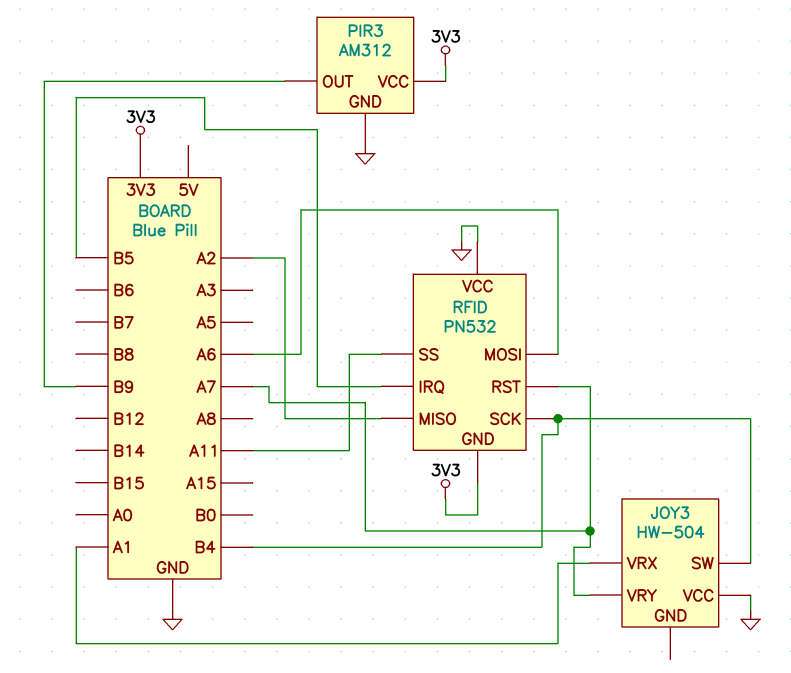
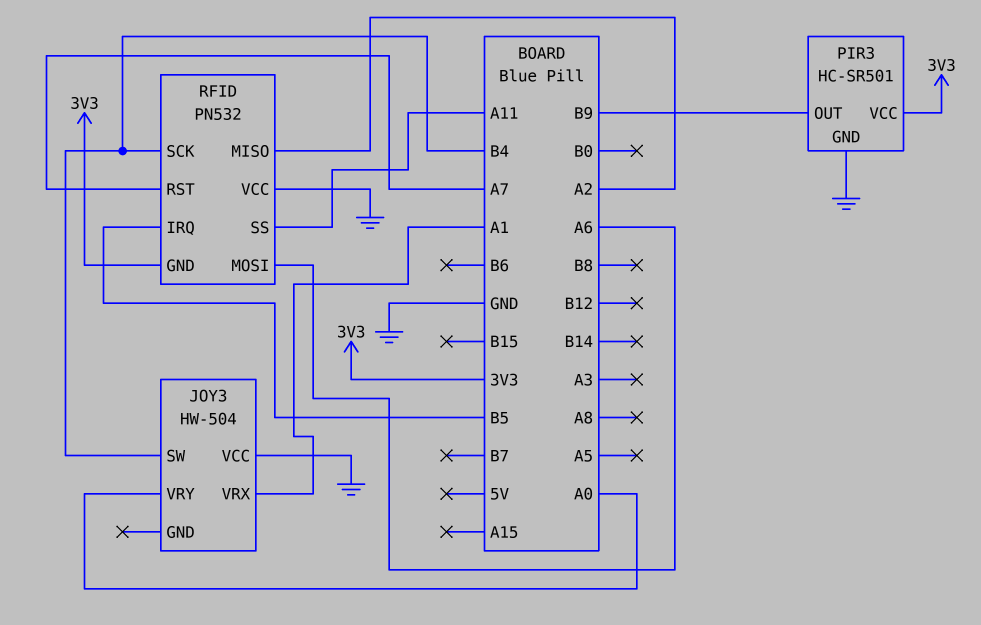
JOY3 pin VRY: A7 -> A0
PIR3: AM312 -> HC-SR501

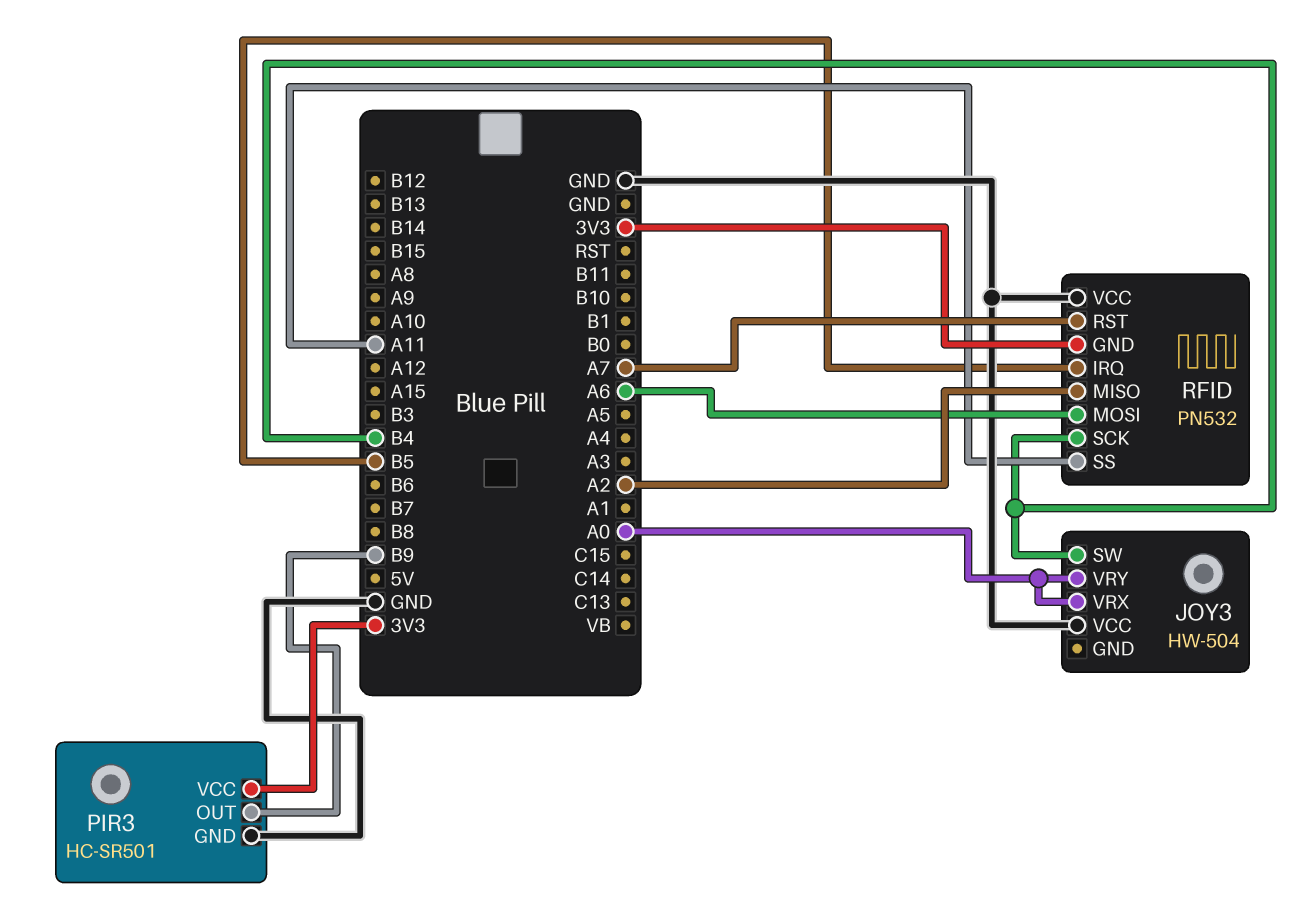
JOY3 pin VRX: A1 -> A0

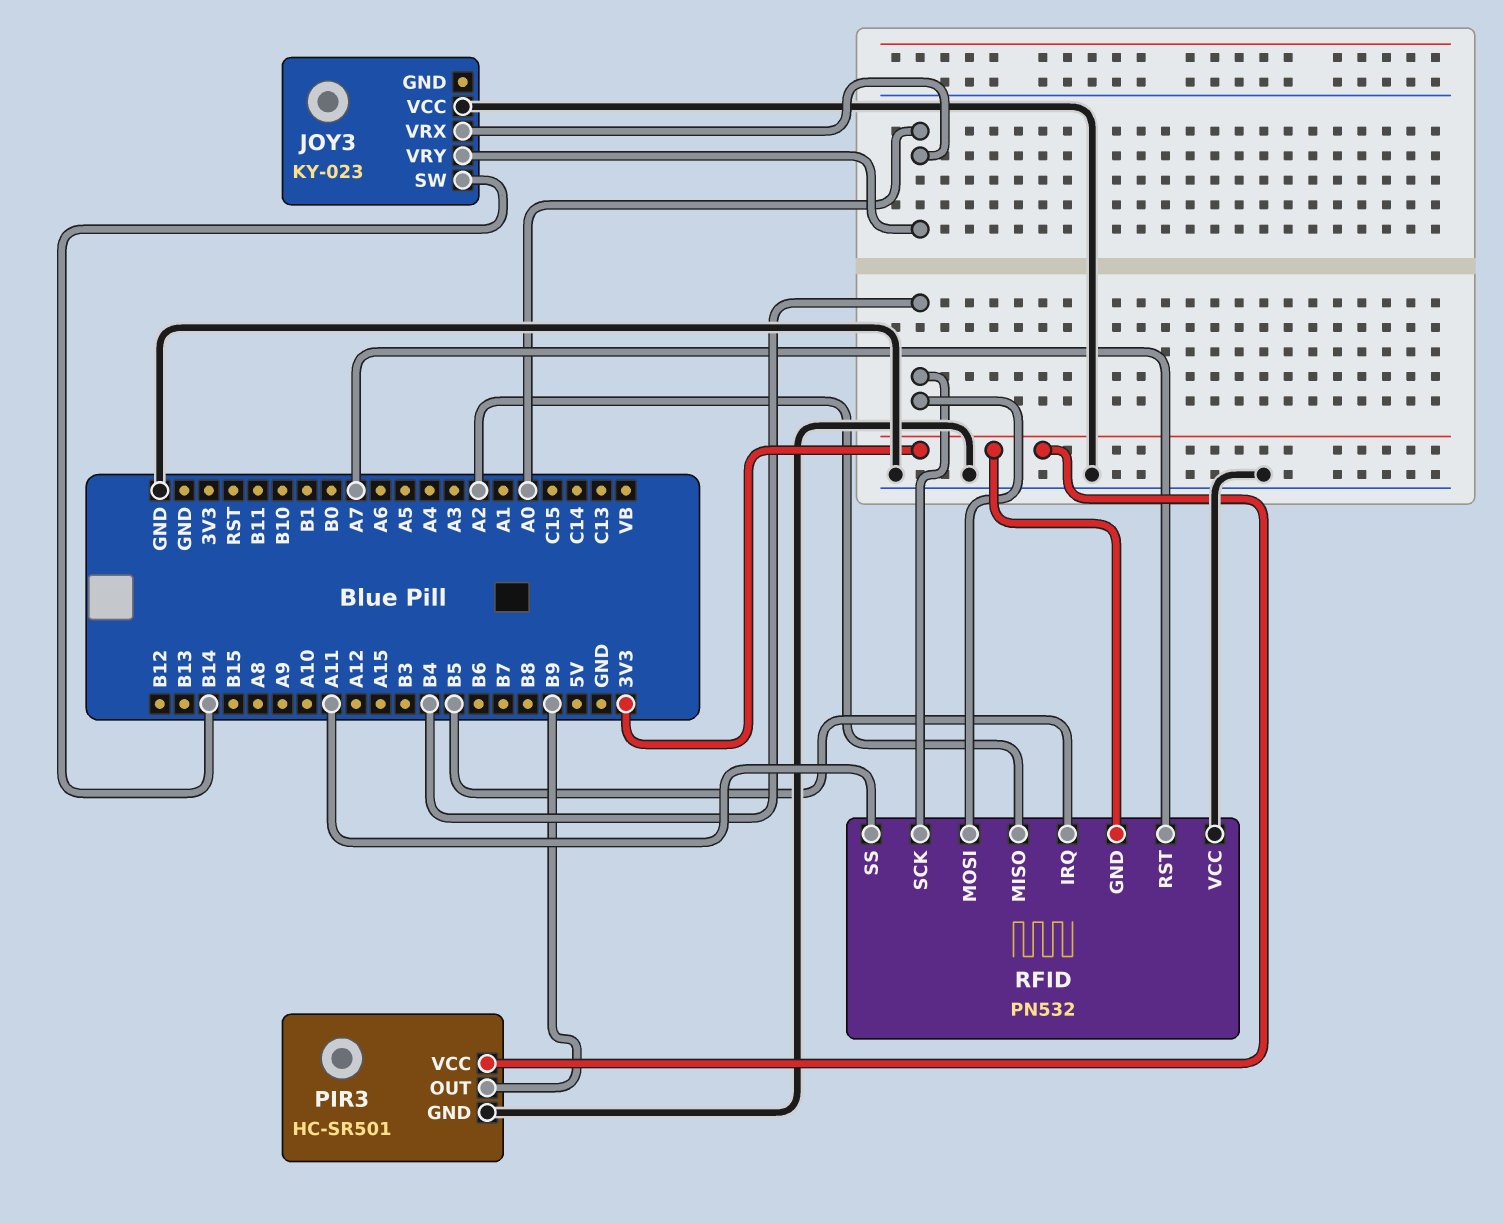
JOY3: HW-504 -> KY-023
JOY3 pin SW: B4 -> B14
RFID pin MOSI: A6 -> B4

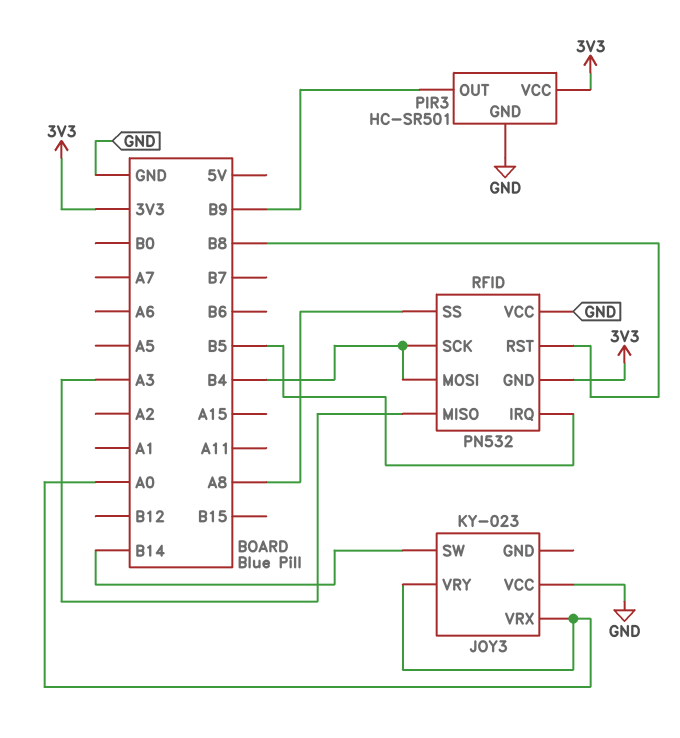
RFID pin MISO: A2 -> A3
RFID pin RST: A7 -> B8
RFID pin SS: A11 -> A8

